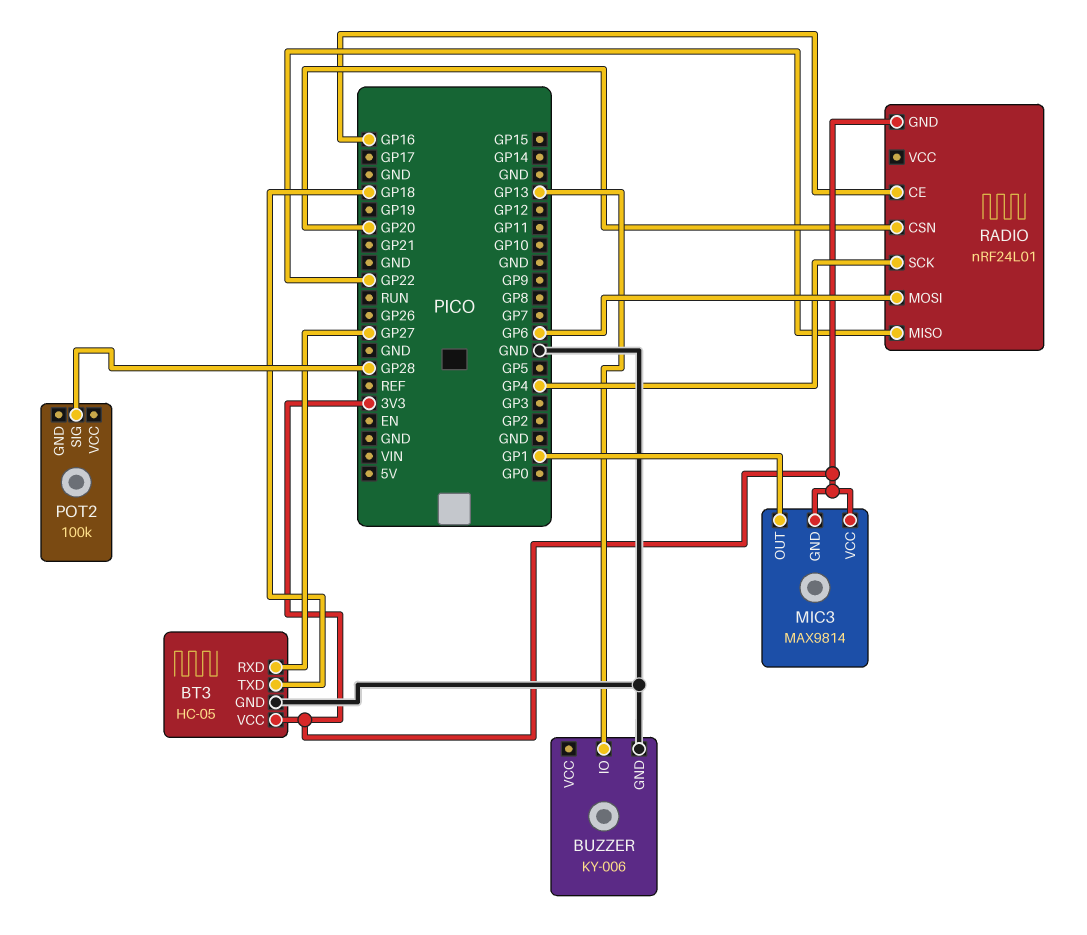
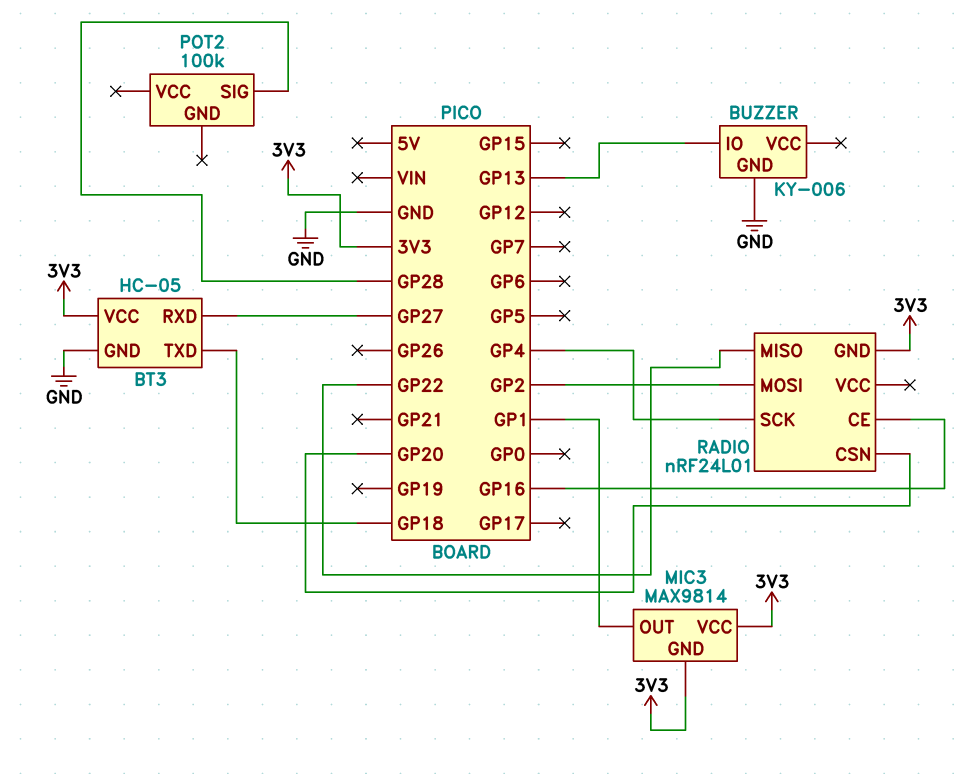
RADIO pin MOSI: GP6 -> GP2

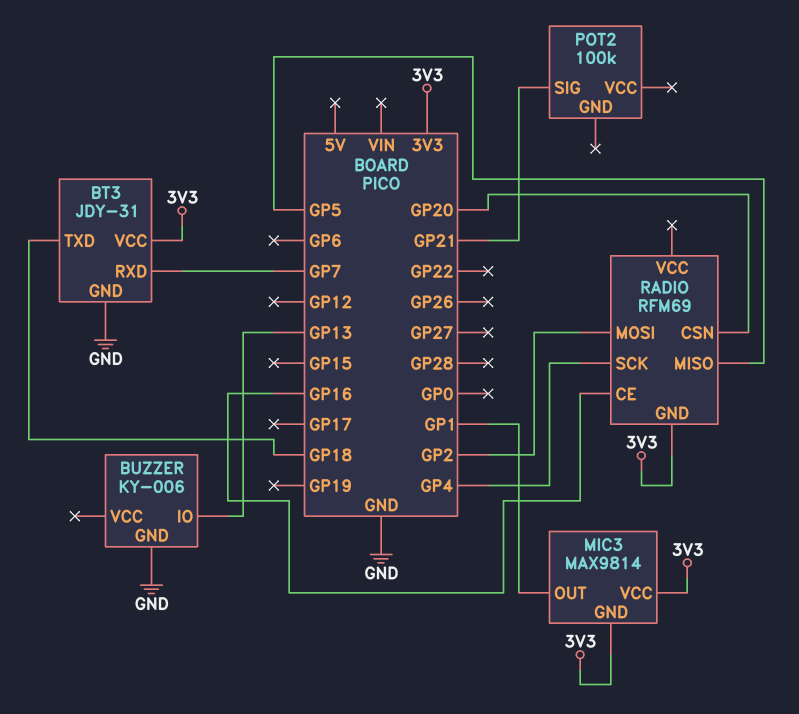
BT3: HC-05 -> JDY-31
BT3 pin RXD: GP27 -> GP7
POT2 pin SIG: GP28 -> GP21
RADIO: nRF24L01 -> RFM69
RADIO pin MISO: GP22 -> GP5

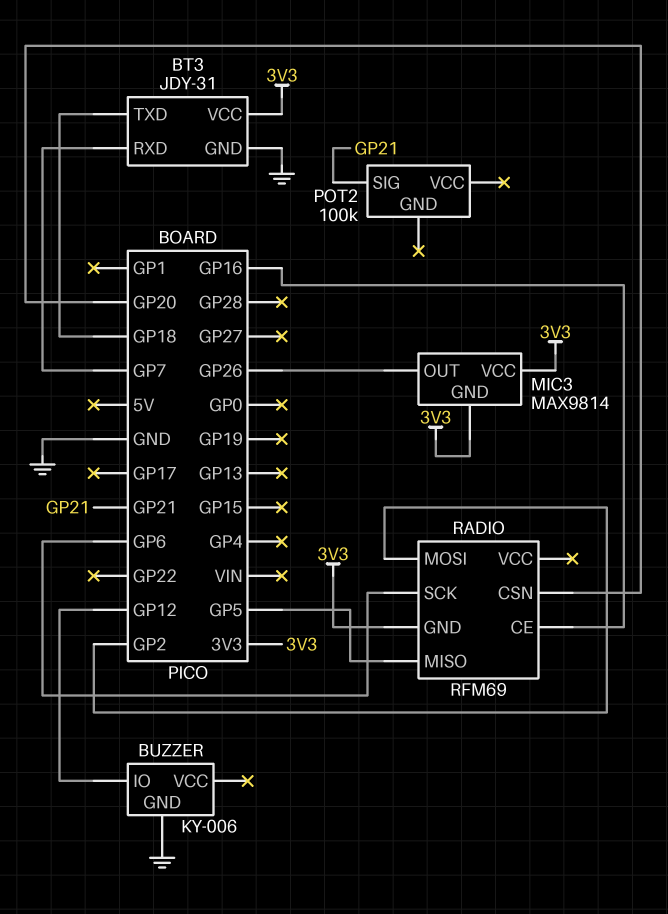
BUZZER pin IO: GP13 -> GP12
MIC3 pin OUT: GP1 -> GP26
RADIO pin SCK: GP4 -> GP6

